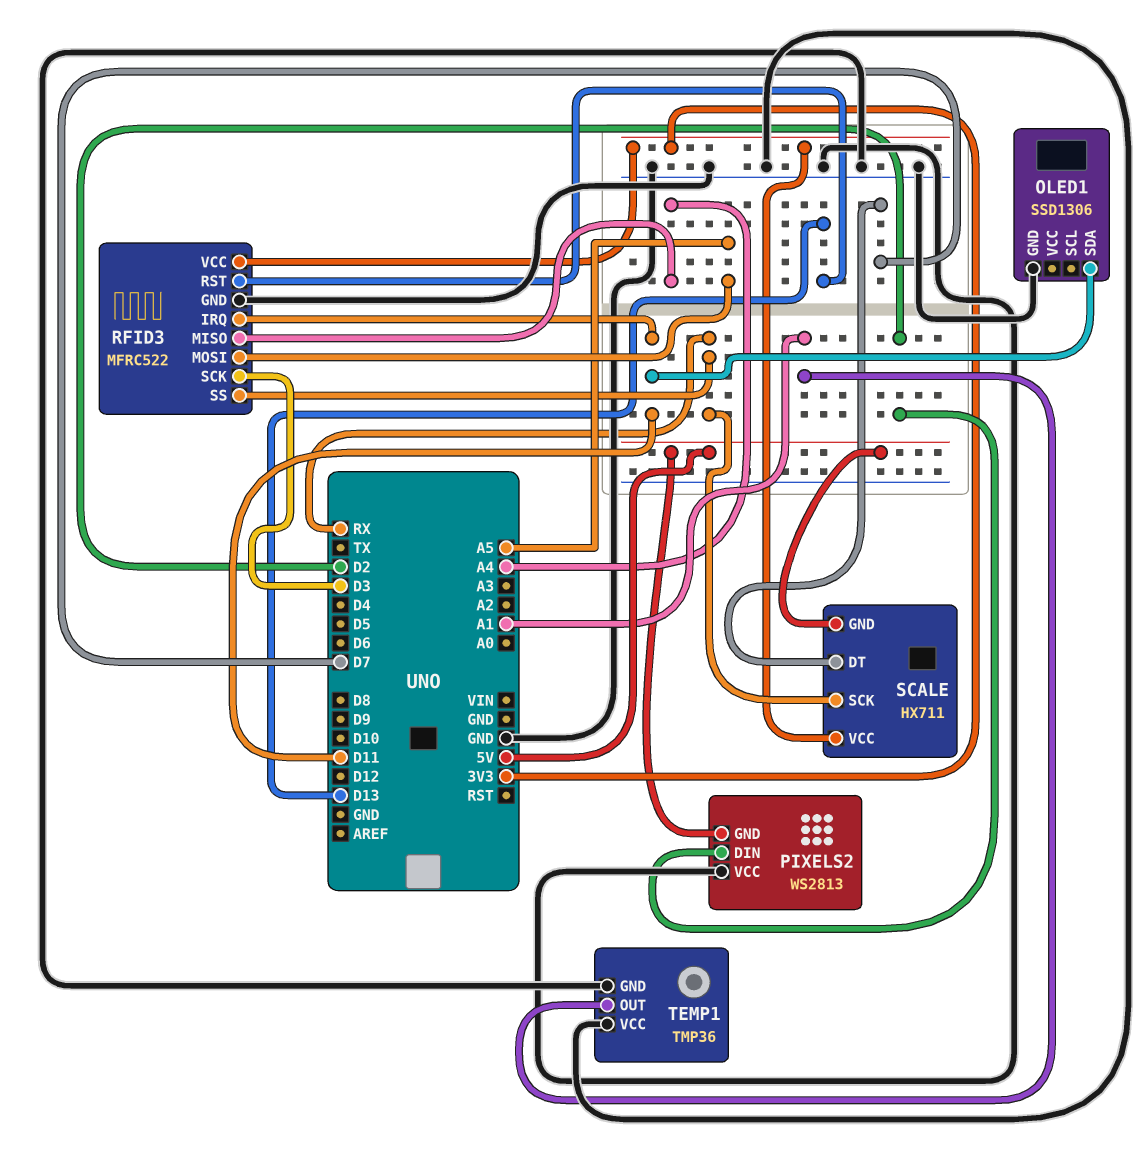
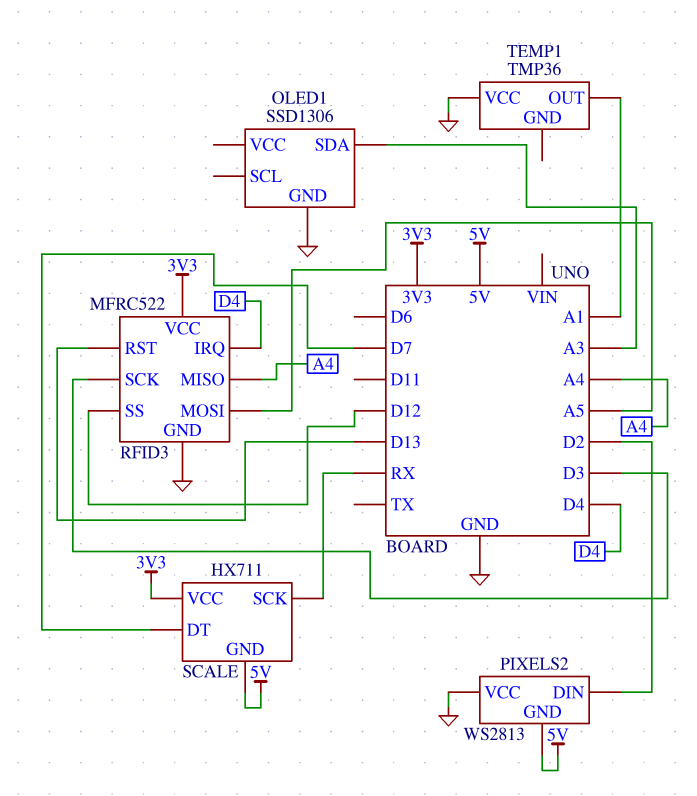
OLED1 pin SDA: D11 -> A3
RFID3 pin IRQ: D11 -> D4
RFID3 pin SS: RX -> D12
TEMP1 pin GND: GND -> none

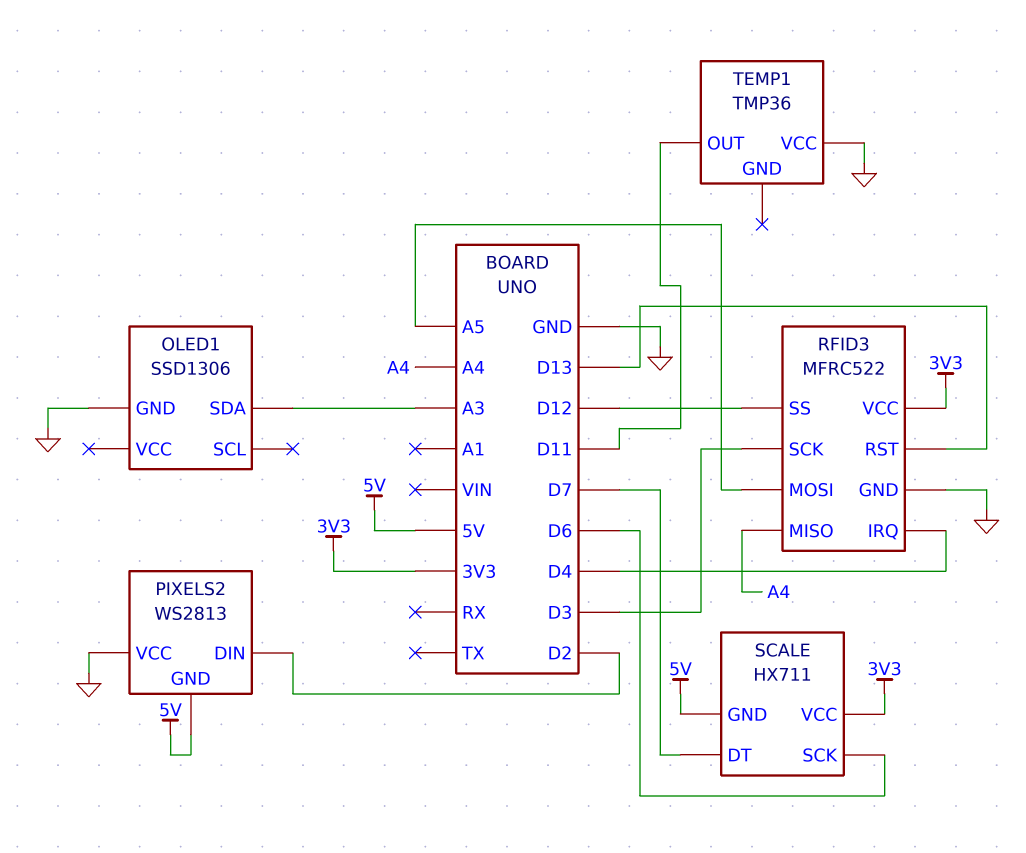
SCALE pin SCK: RX -> D6
TEMP1 pin OUT: A1 -> D11

